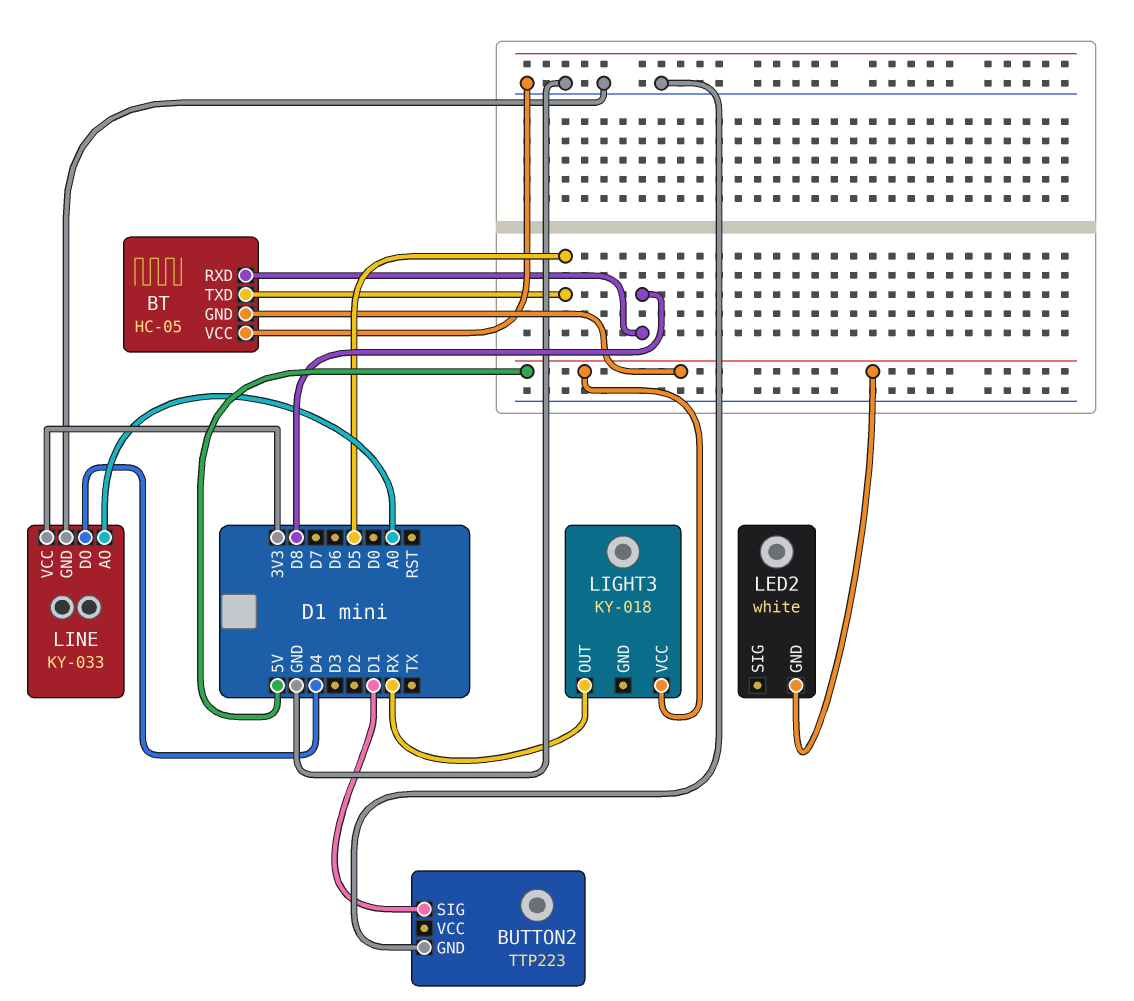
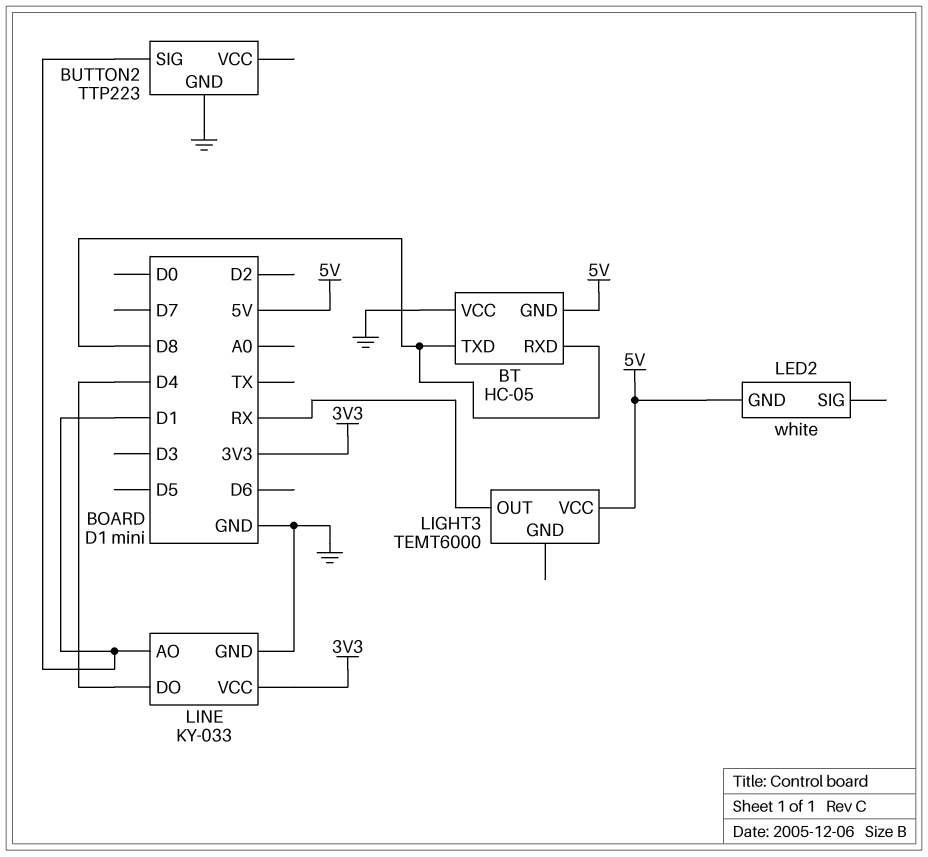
BT pin TXD: D5 -> D8
LIGHT3: KY-018 -> TEMT6000
LINE pin AO: A0 -> D1

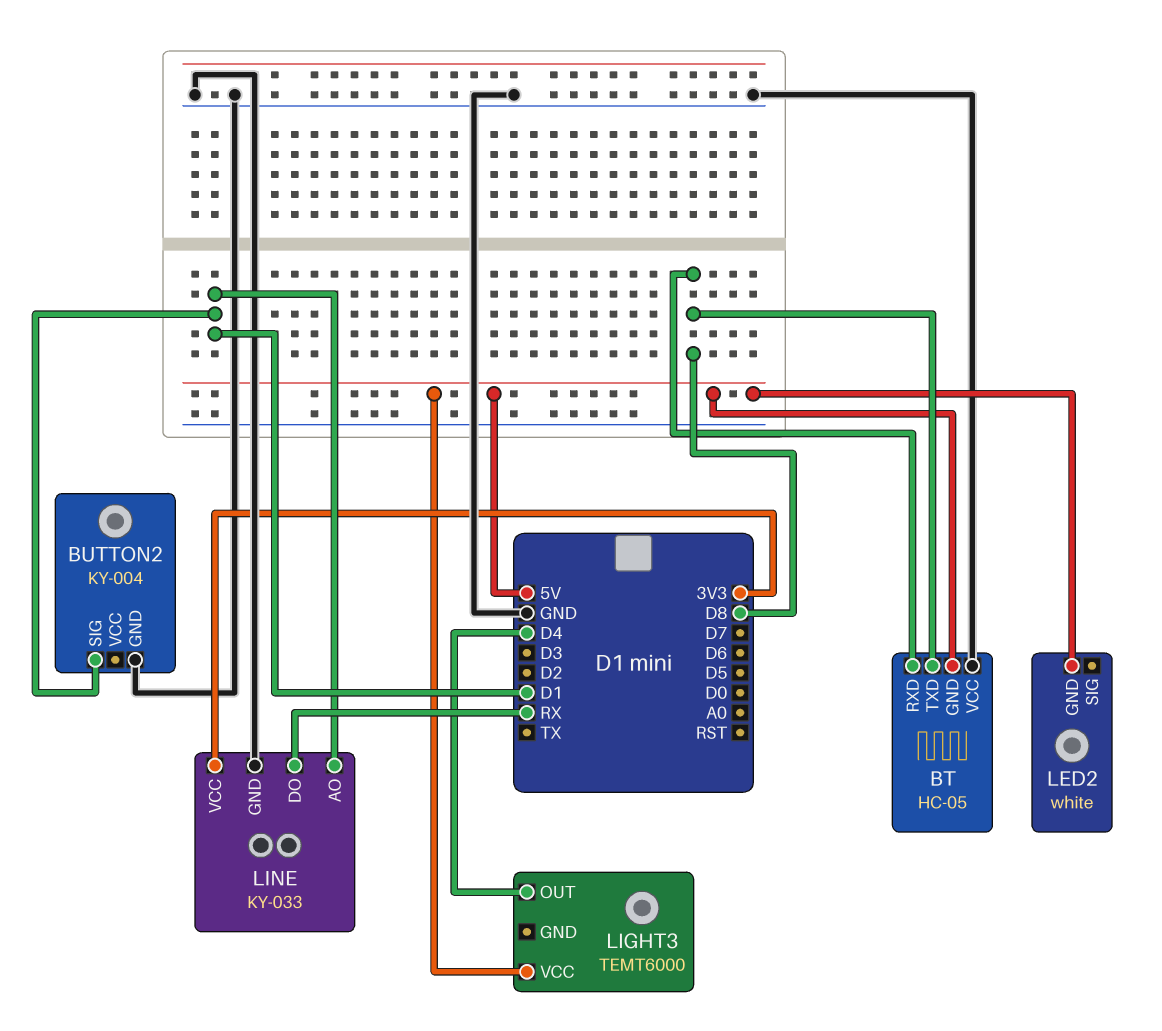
BUTTON2: TTP223 -> KY-004
LIGHT3 pin OUT: RX -> D4
LINE pin DO: D4 -> RX

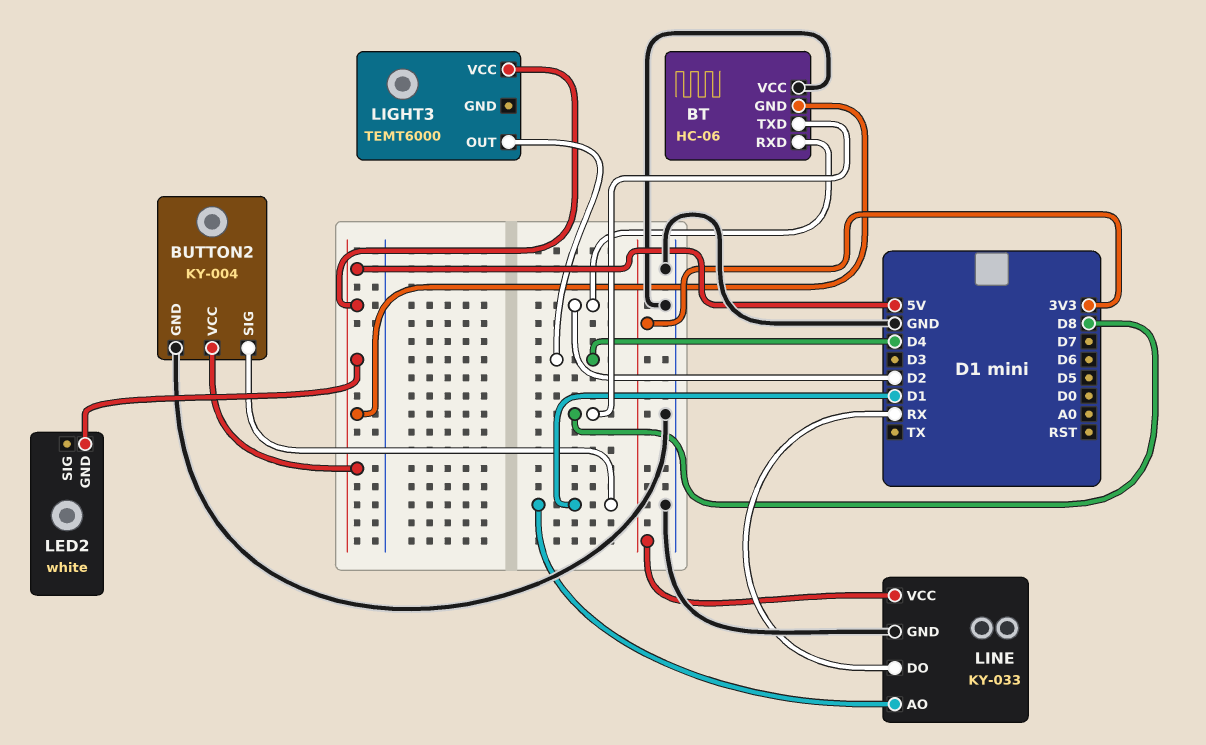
BT: HC-05 -> HC-06
BT pin RXD: D8 -> D2
BUTTON2 pin VCC: none -> 5V

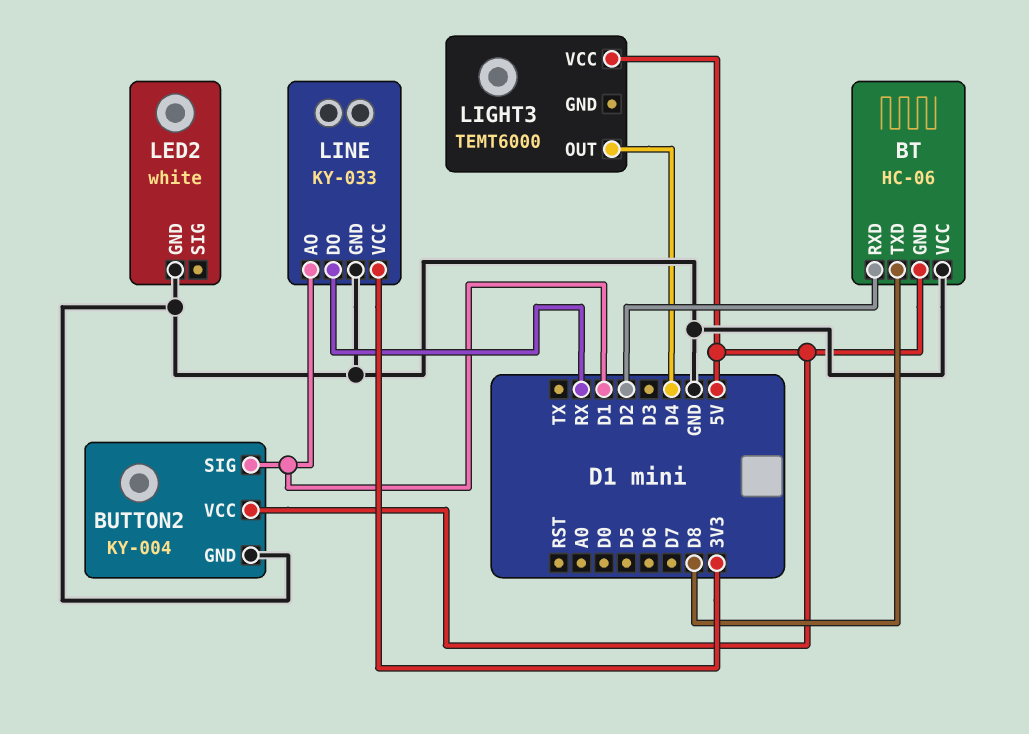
LED2 pin GND: 5V -> GND

